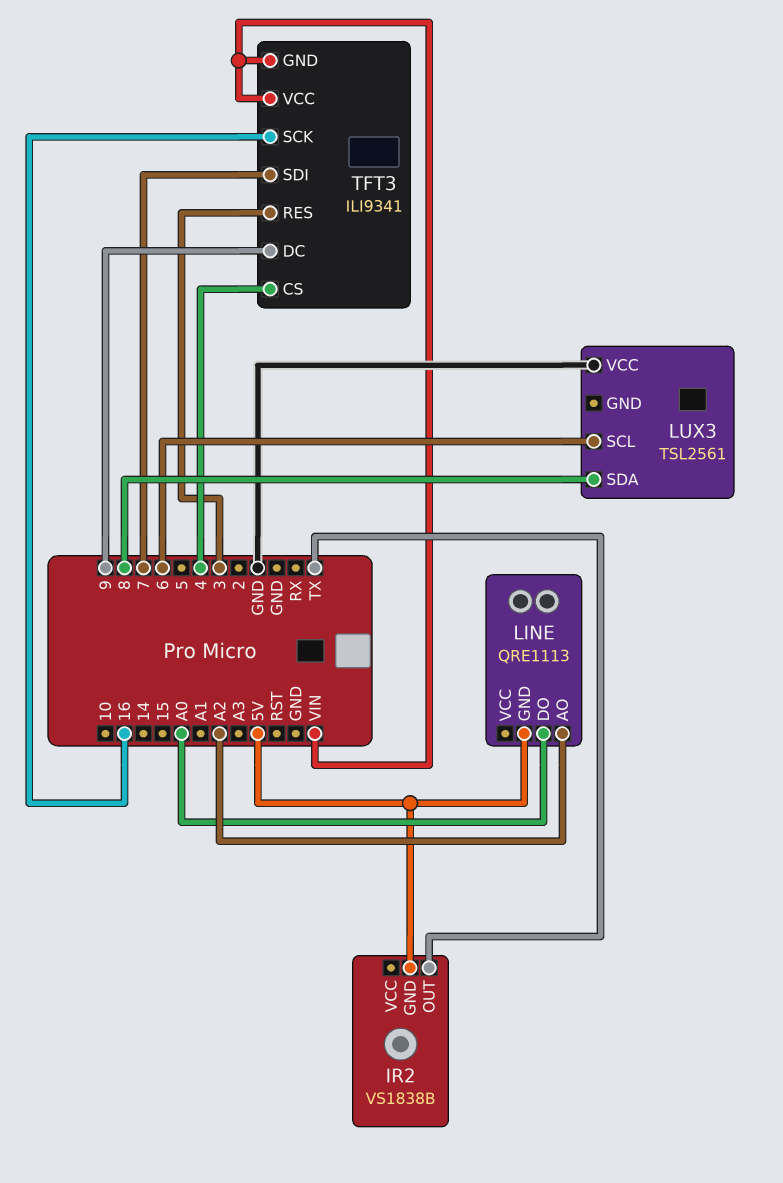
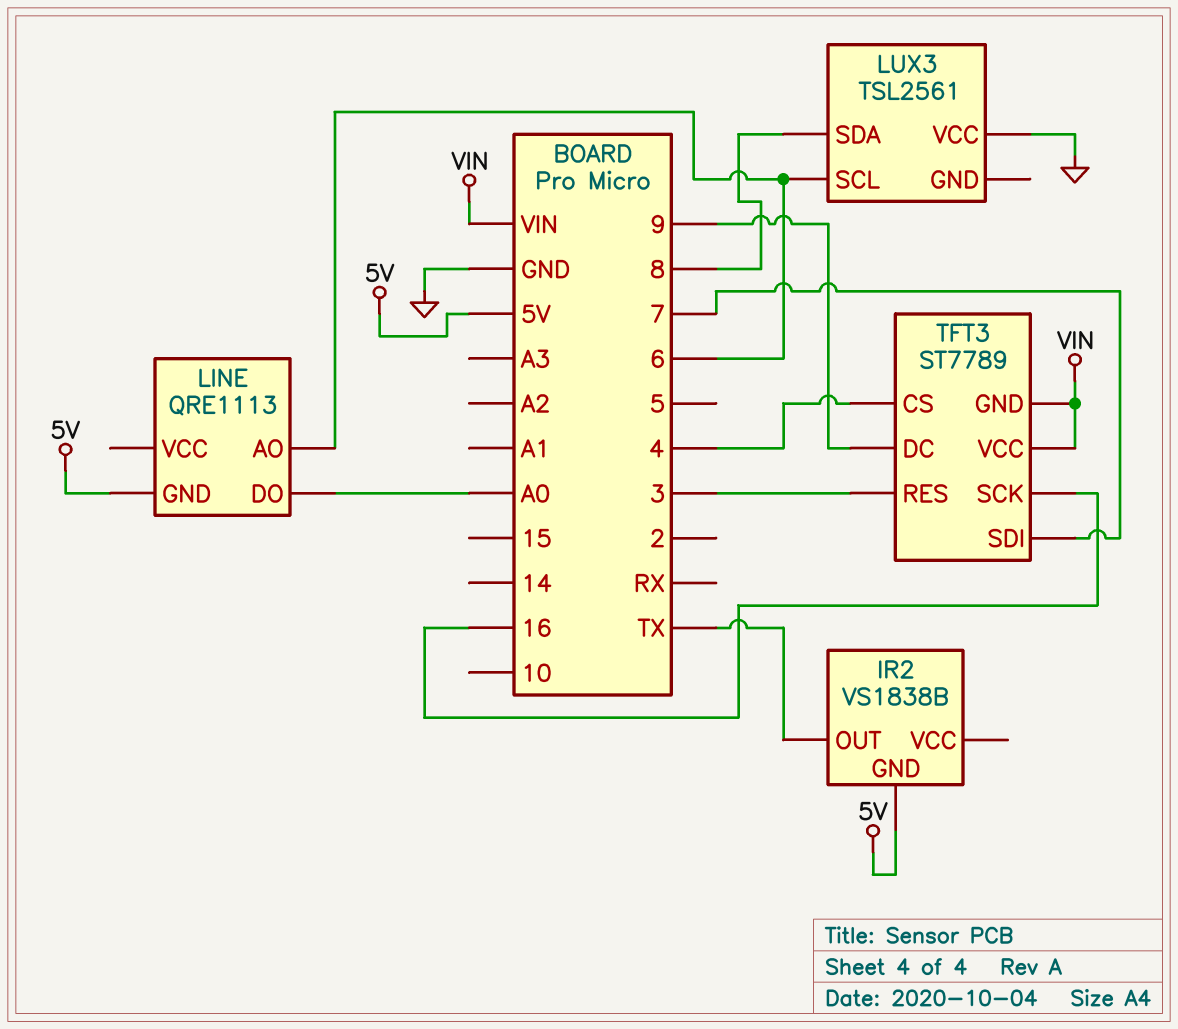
LINE pin AO: A2 -> 6
TFT3: ILI9341 -> ST7789

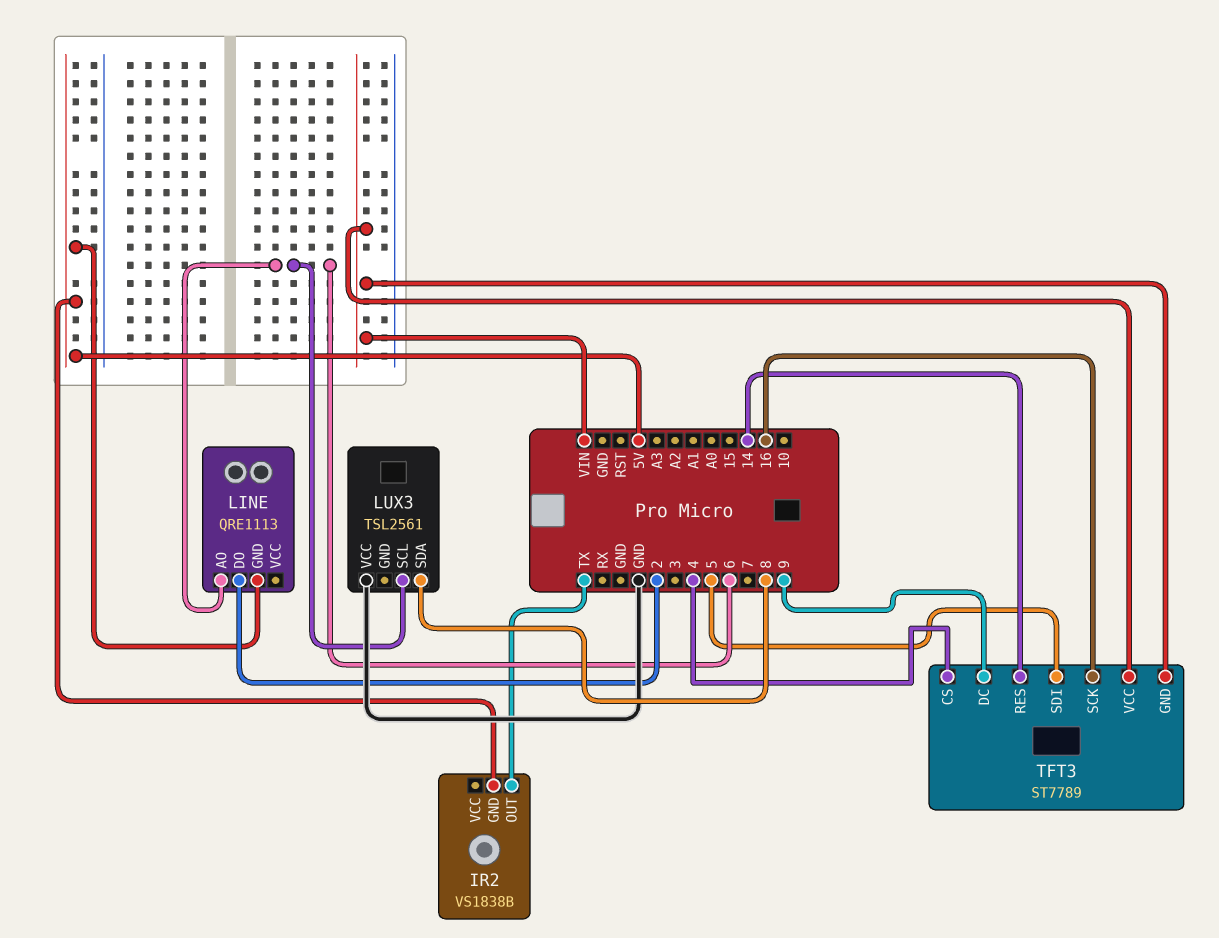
LINE pin DO: A0 -> 2
TFT3 pin RES: 3 -> 14
TFT3 pin SDI: 7 -> 5

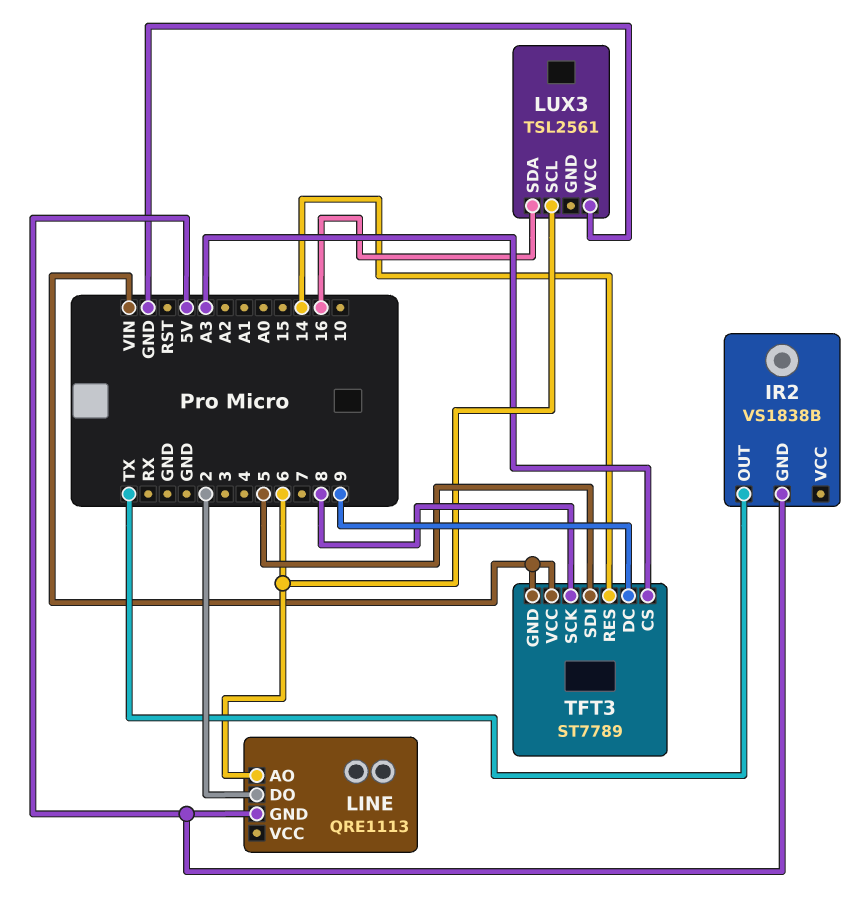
LUX3 pin SDA: 8 -> 16
TFT3 pin CS: 4 -> A3
TFT3 pin SCK: 16 -> 8

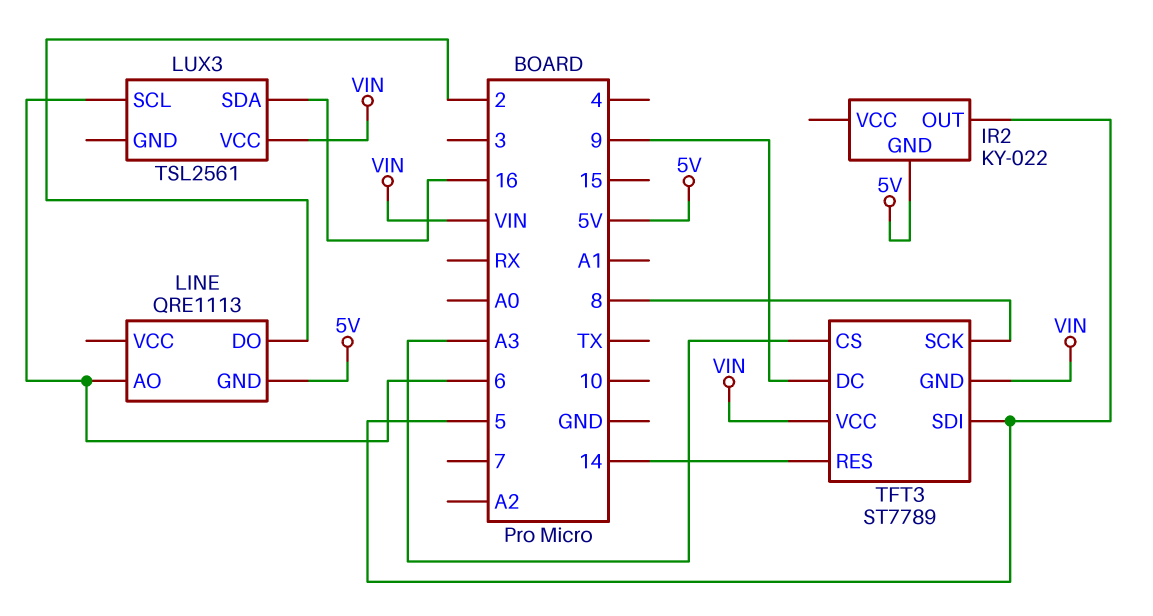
IR2: VS1838B -> KY-022
IR2 pin OUT: TX -> 5
LUX3 pin VCC: GND -> VIN

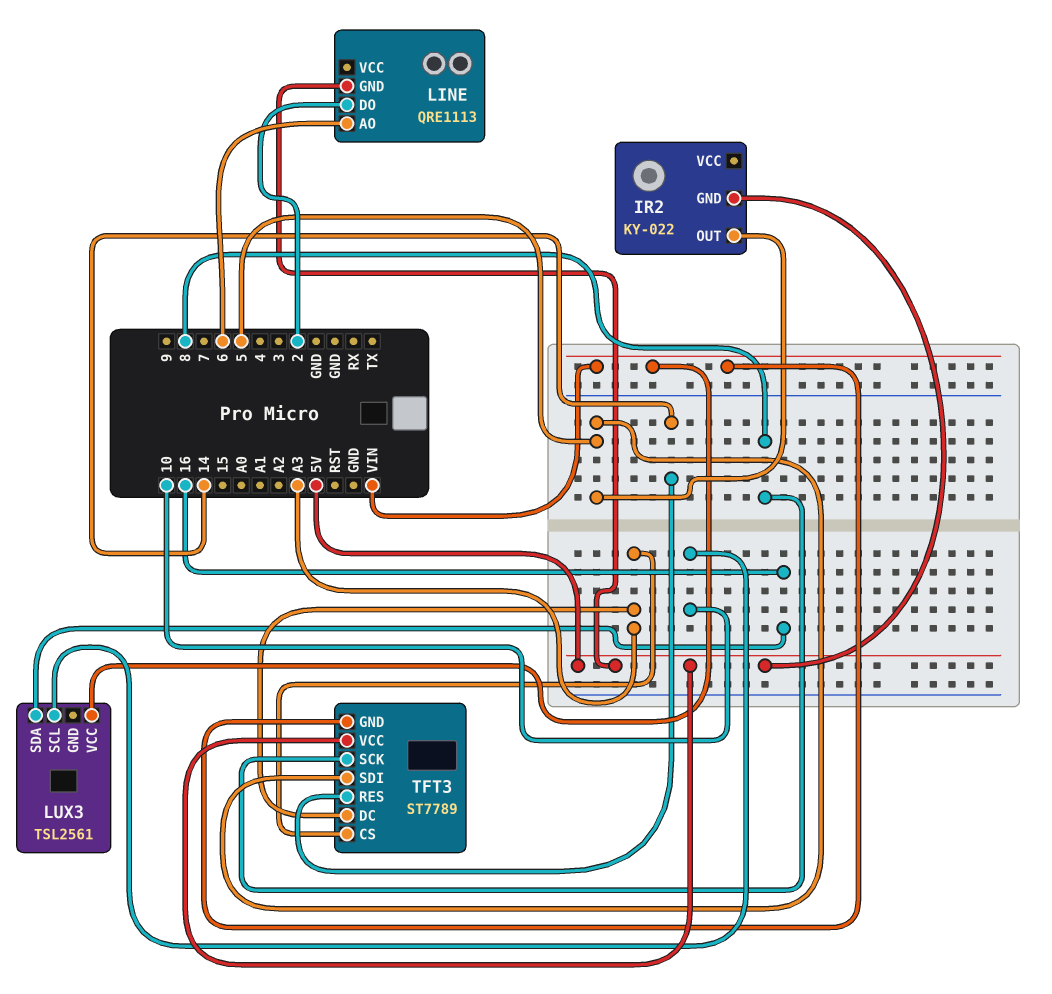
LUX3 pin SCL: 6 -> 10
TFT3 pin DC: 9 -> A3
TFT3 pin VCC: VIN -> 5V

